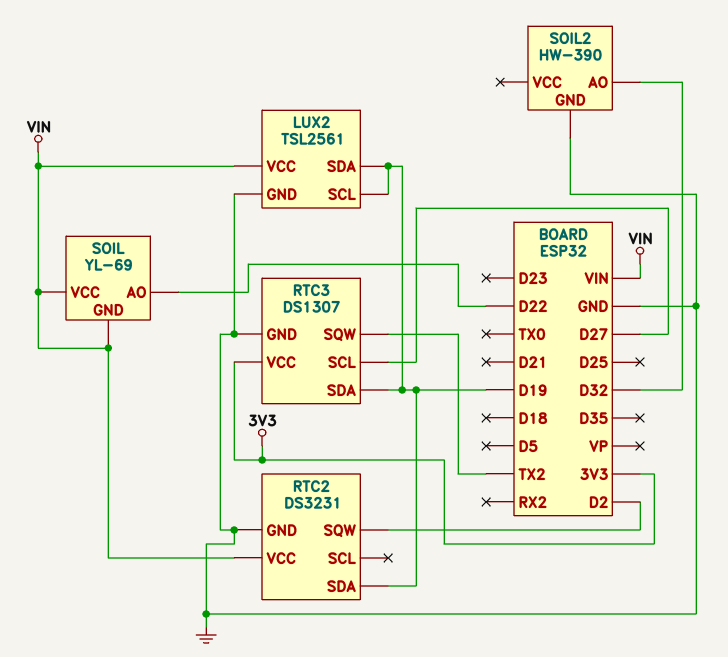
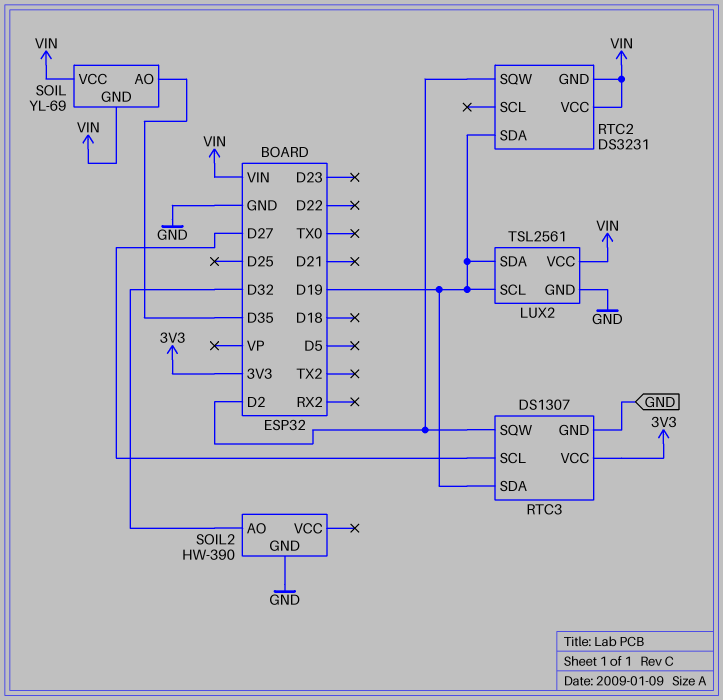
RTC2 pin GND: GND -> VIN
RTC3 pin SQW: TX2 -> D2
SOIL pin AO: D22 -> D35

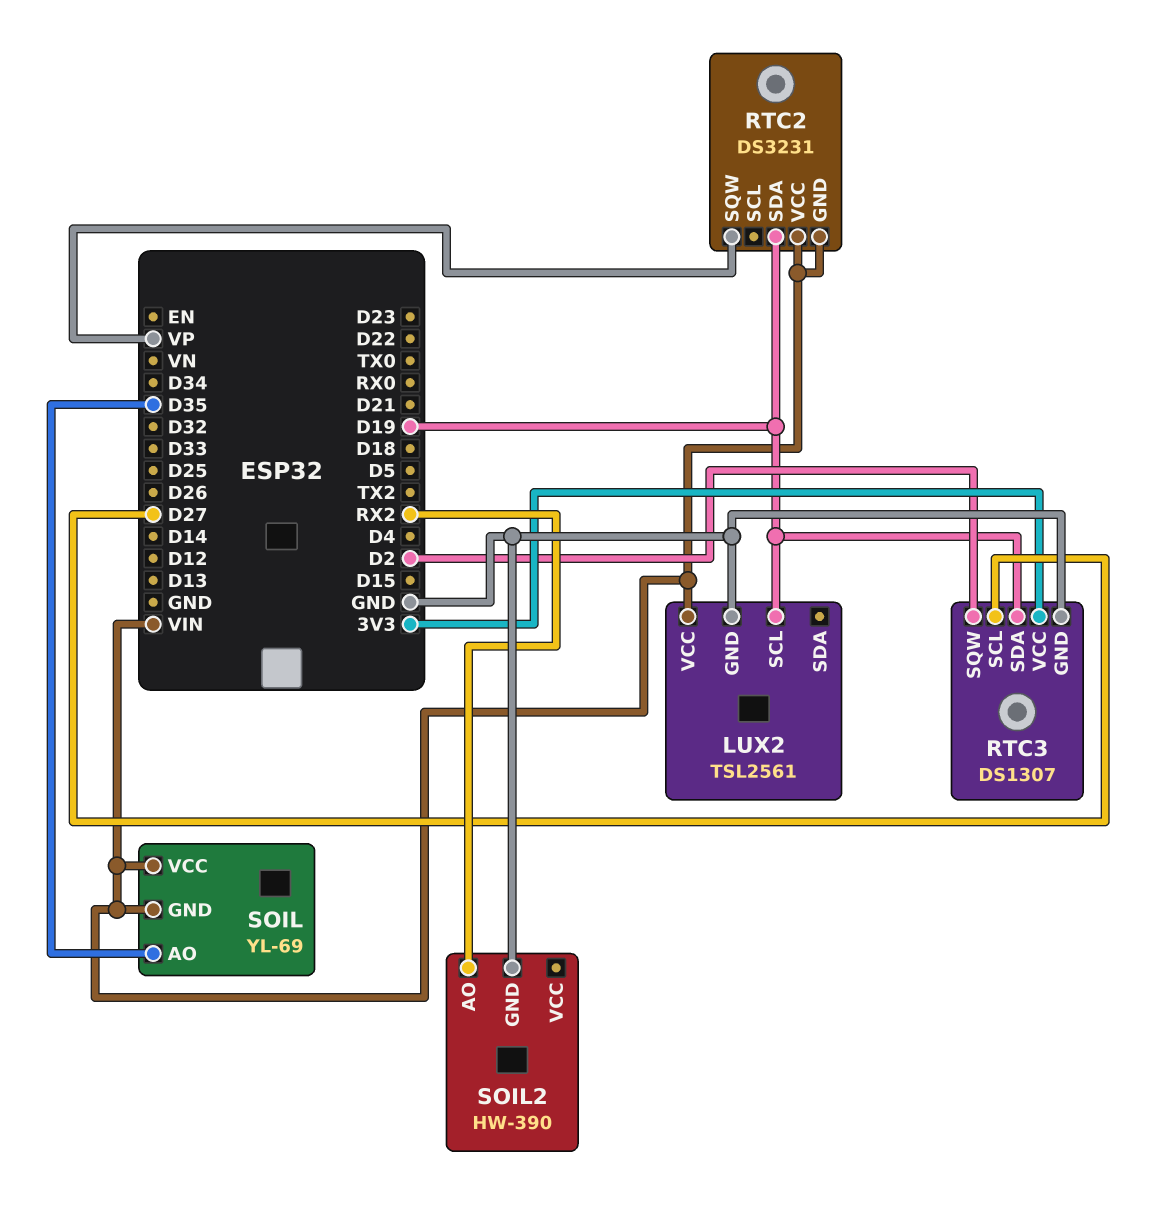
LUX2 pin SDA: D19 -> none
RTC2 pin SQW: D2 -> VP
SOIL2 pin AO: D32 -> RX2

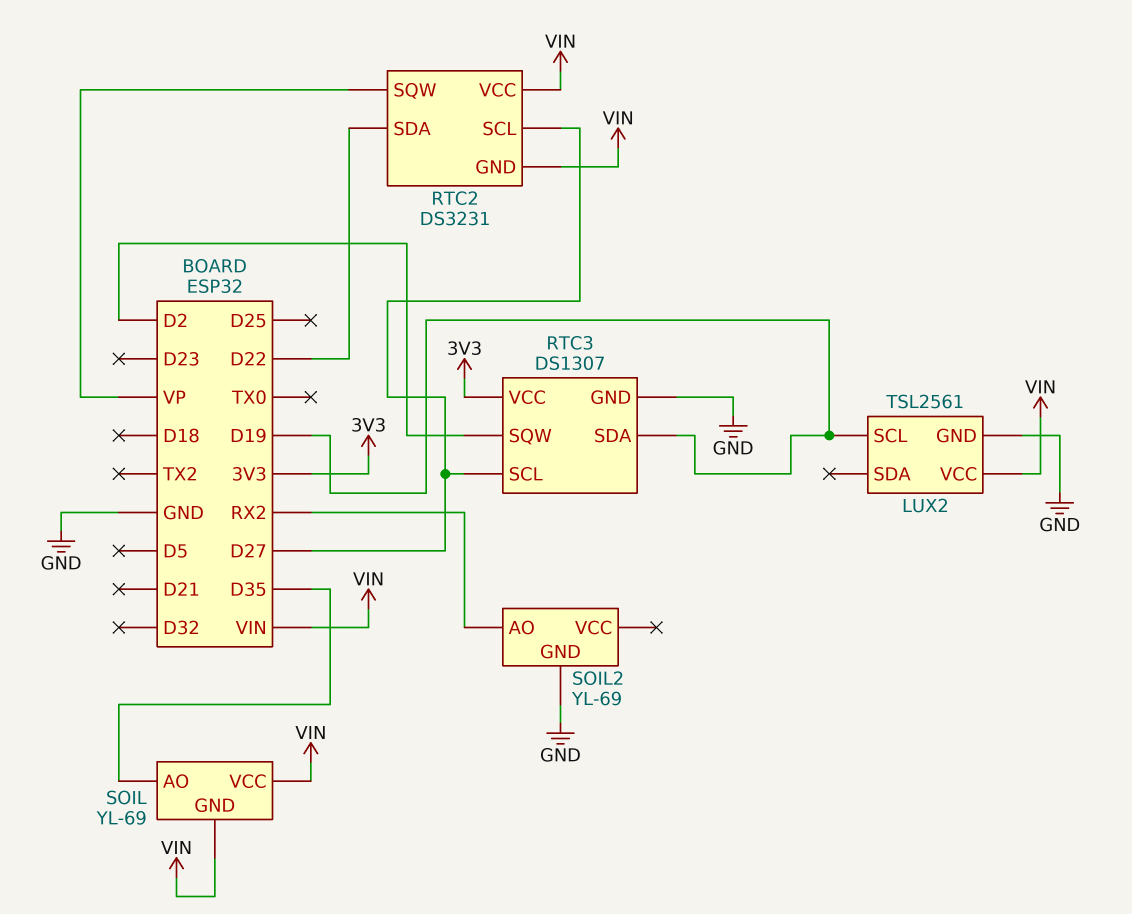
RTC2 pin SCL: none -> D27
RTC2 pin SDA: D19 -> D22
SOIL2: HW-390 -> YL-69

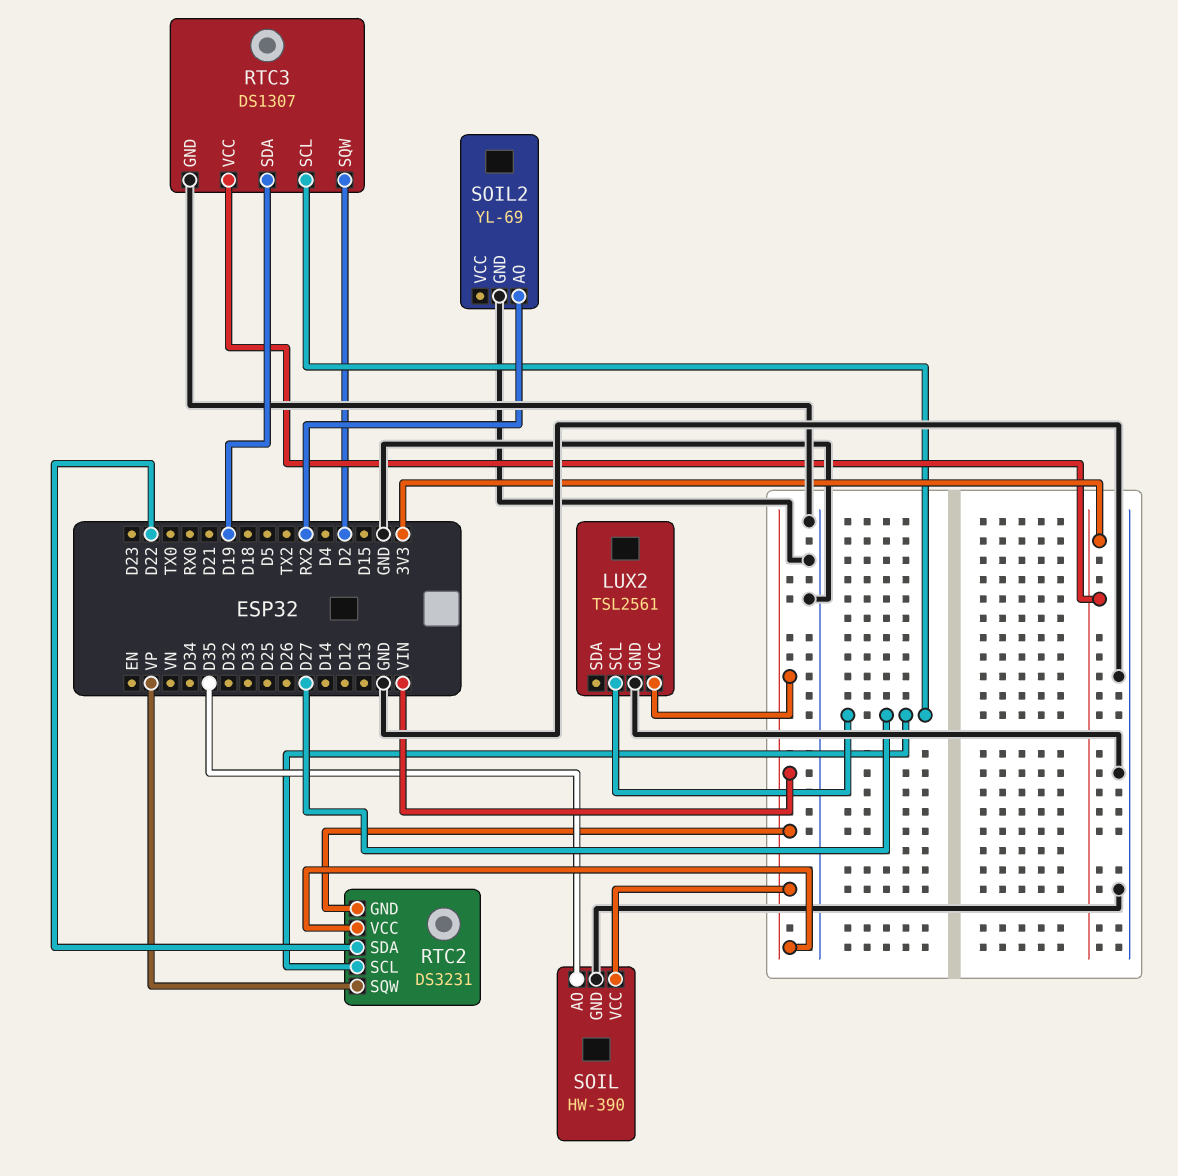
LUX2 pin SCL: D19 -> D27
SOIL: YL-69 -> HW-390
SOIL pin GND: VIN -> GND

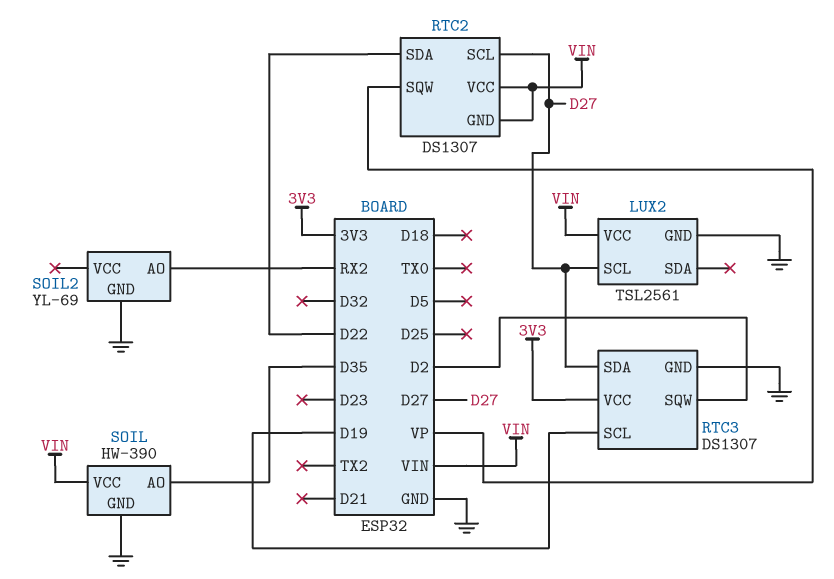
RTC2: DS3231 -> DS1307
RTC3 pin SCL: D27 -> D19
RTC3 pin SDA: D19 -> D27

